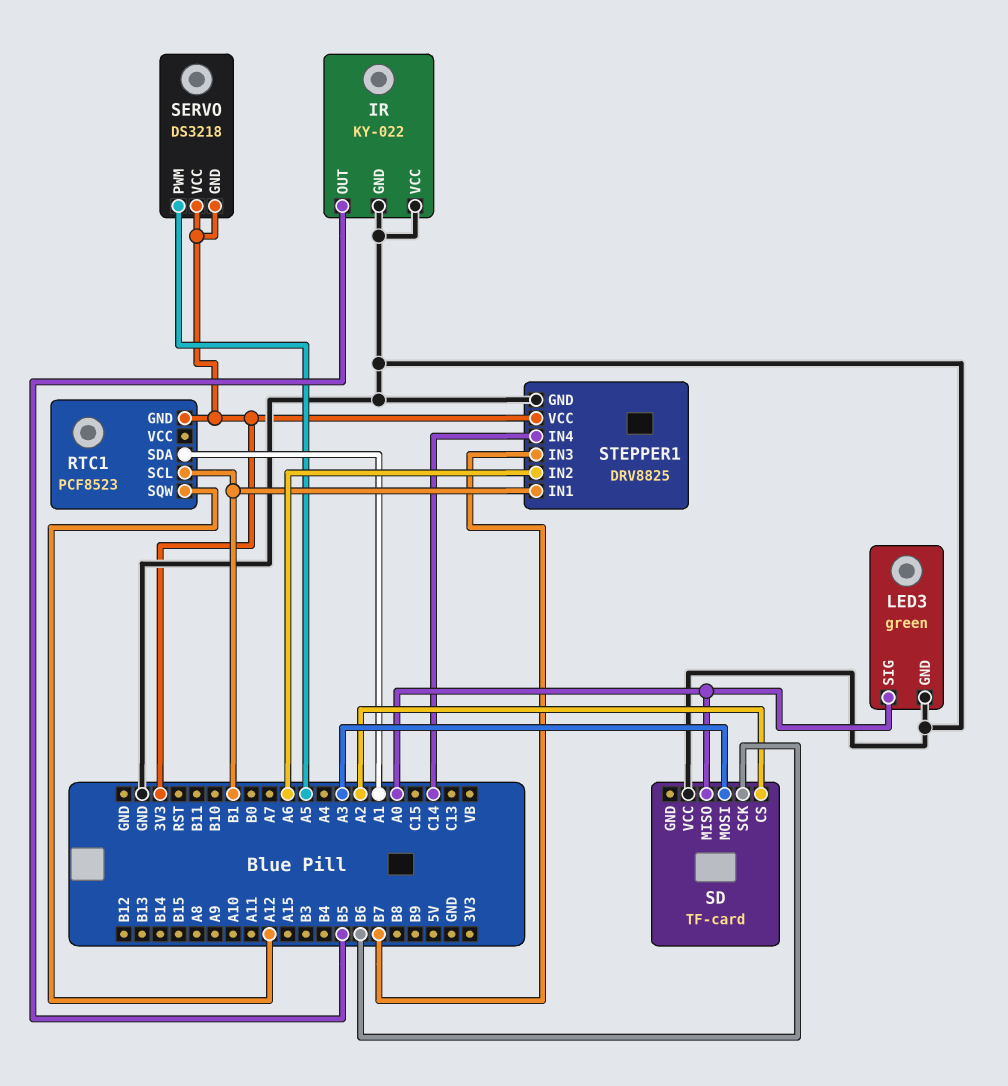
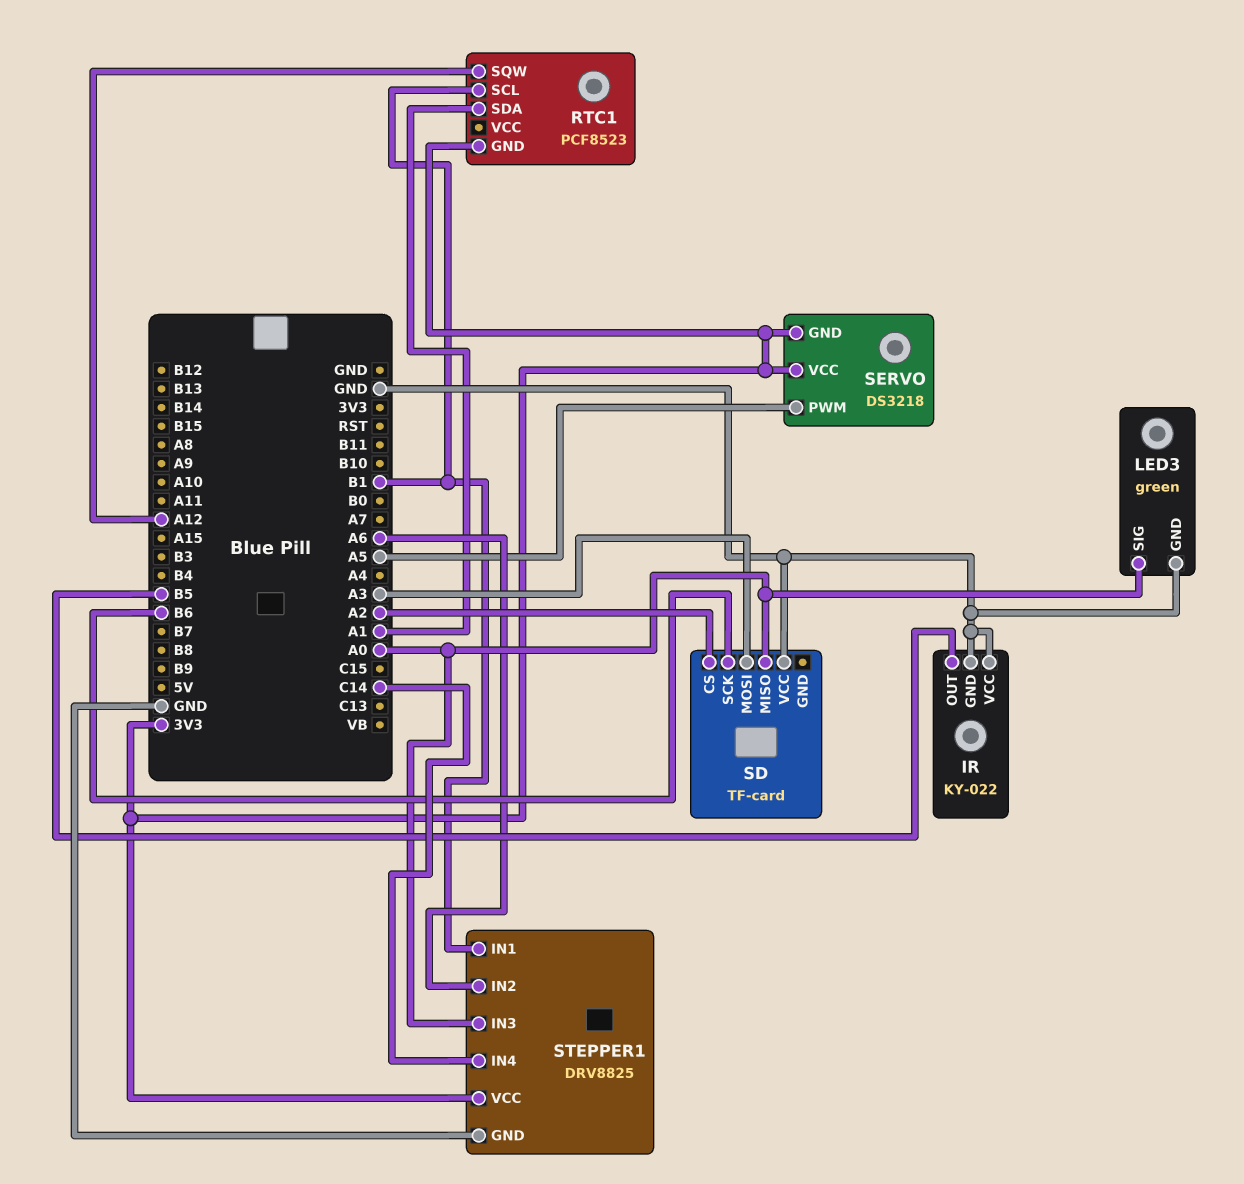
STEPPER1 pin IN3: B7 -> A0

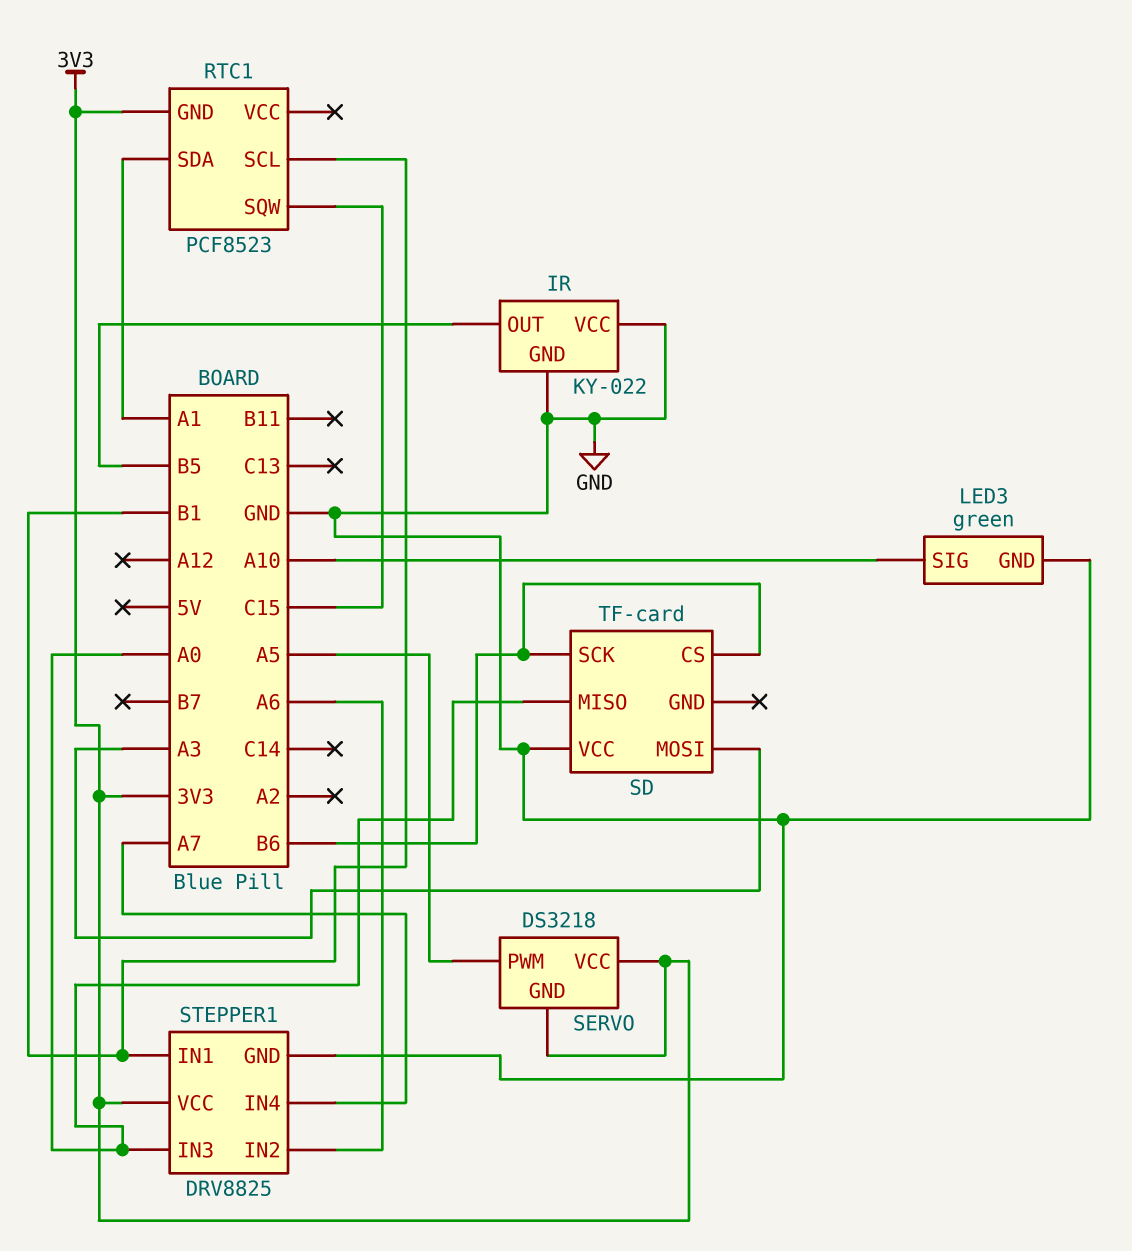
LED3 pin SIG: A0 -> A10
RTC1 pin SQW: A12 -> C15
SD pin CS: A2 -> B6
STEPPER1 pin IN4: C14 -> A7

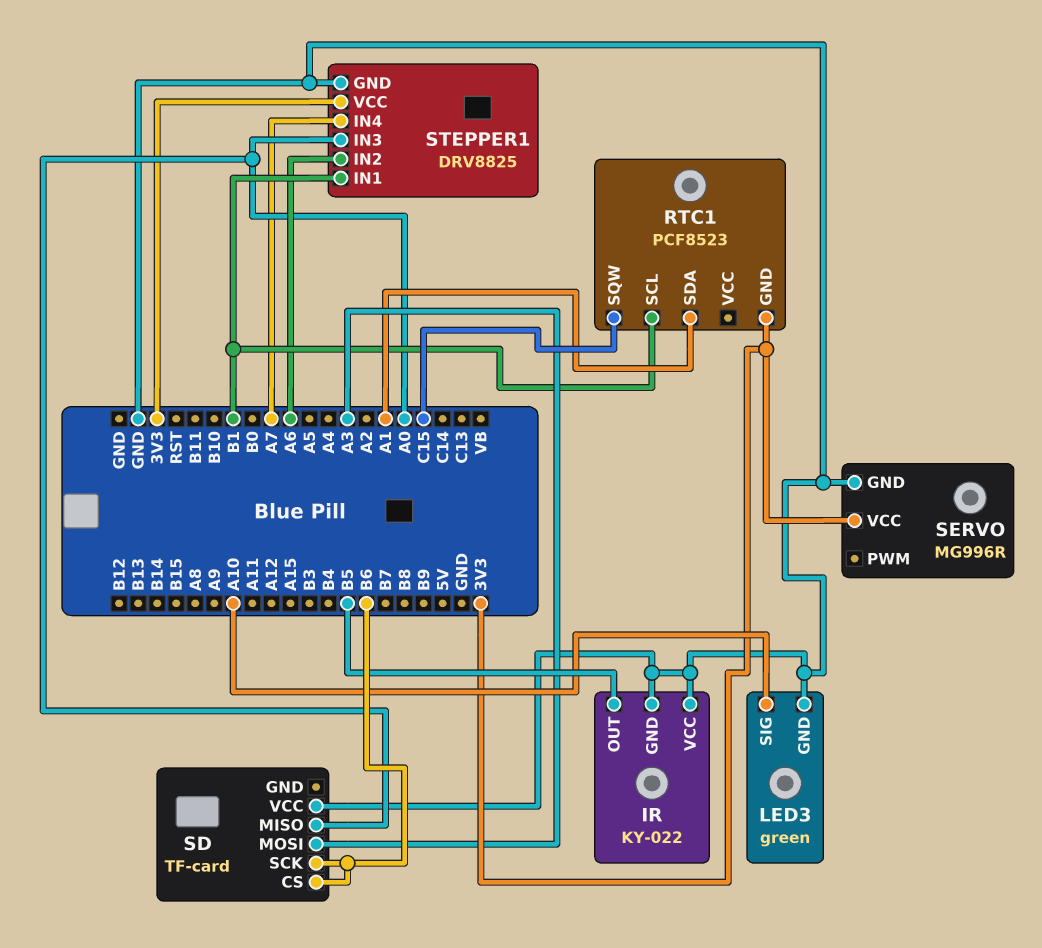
SERVO: DS3218 -> MG996R
SERVO pin GND: 3V3 -> GND
SERVO pin PWM: A5 -> none

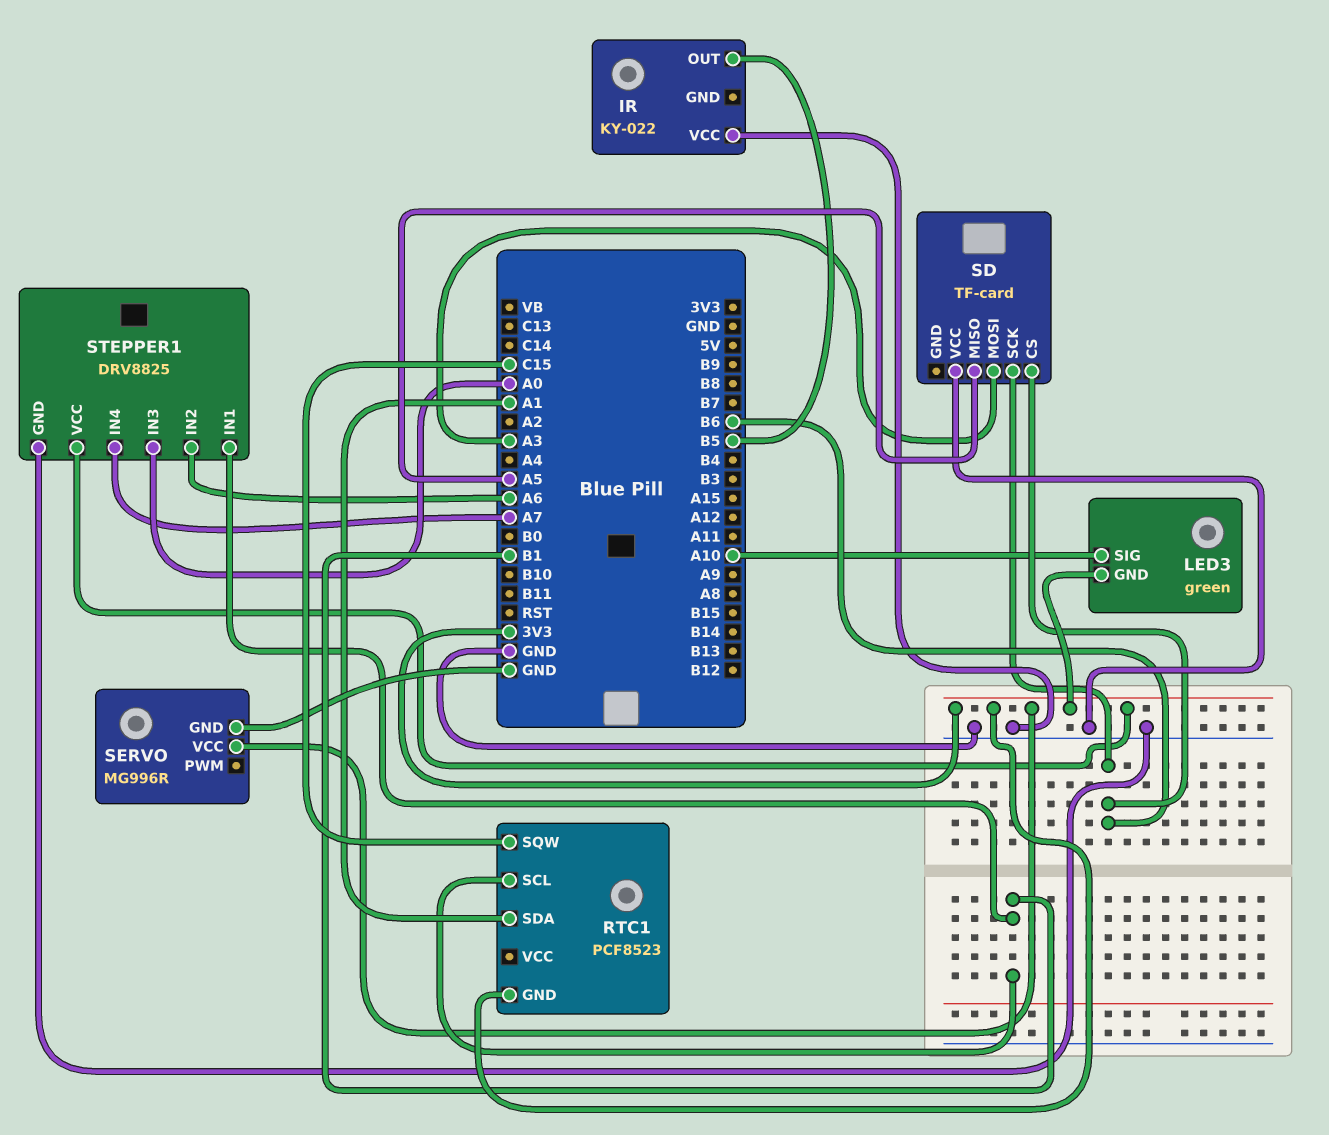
IR pin GND: GND -> none
LED3 pin GND: GND -> 3V3
SD pin MISO: A0 -> A5

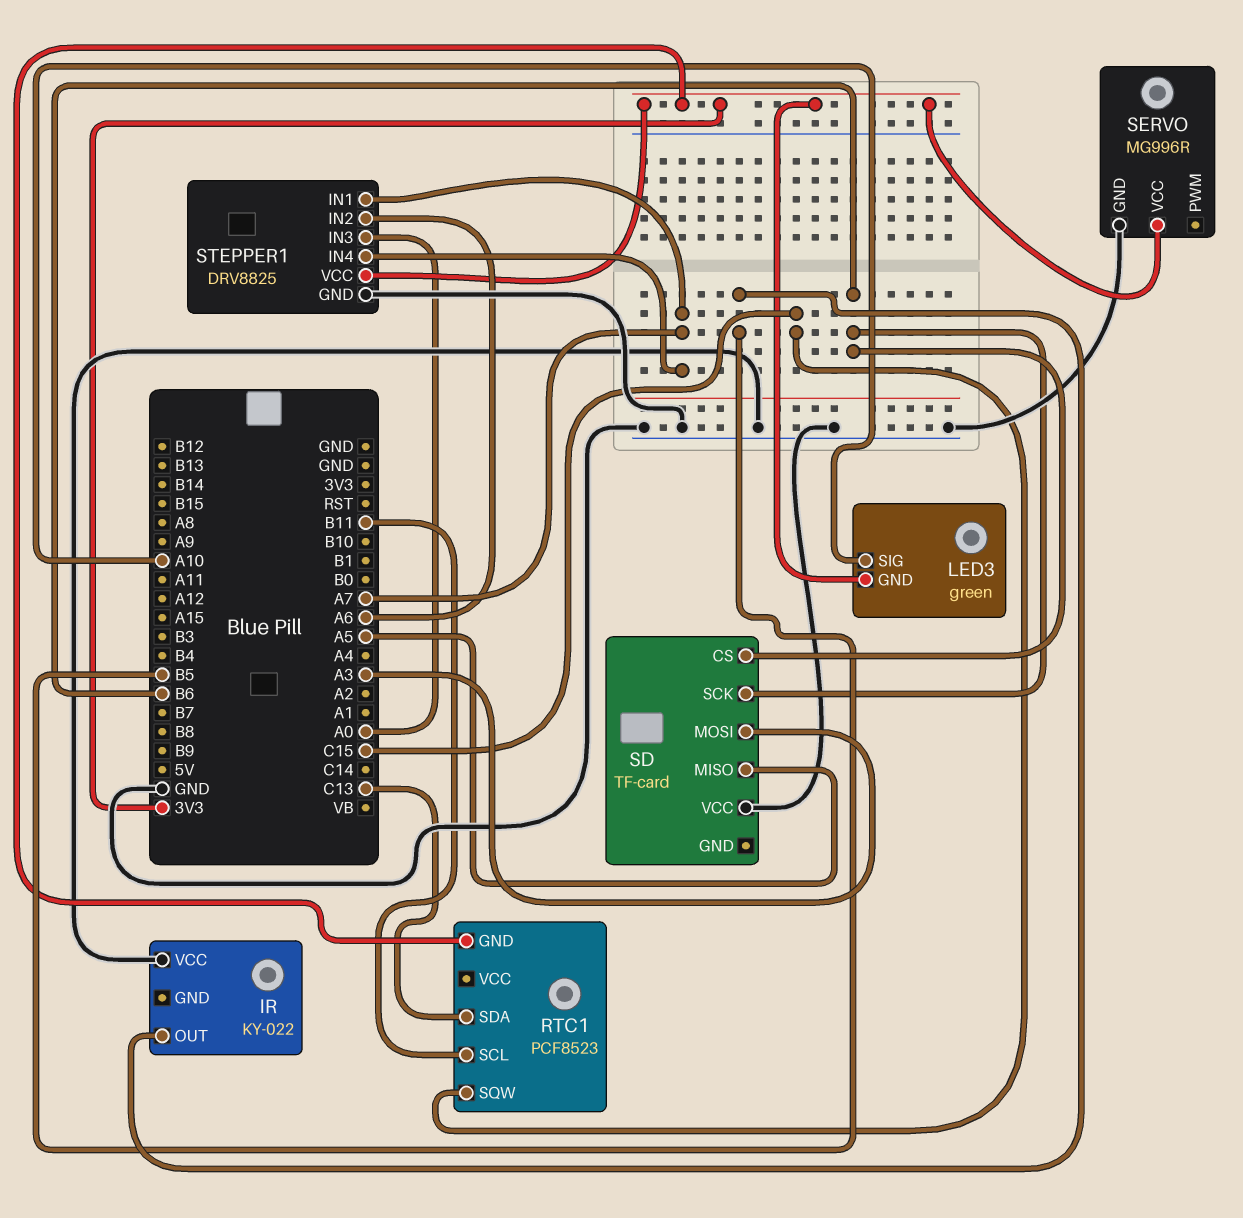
RTC1 pin SCL: B1 -> B11
RTC1 pin SDA: A1 -> C13
STEPPER1 pin IN1: B1 -> A7

